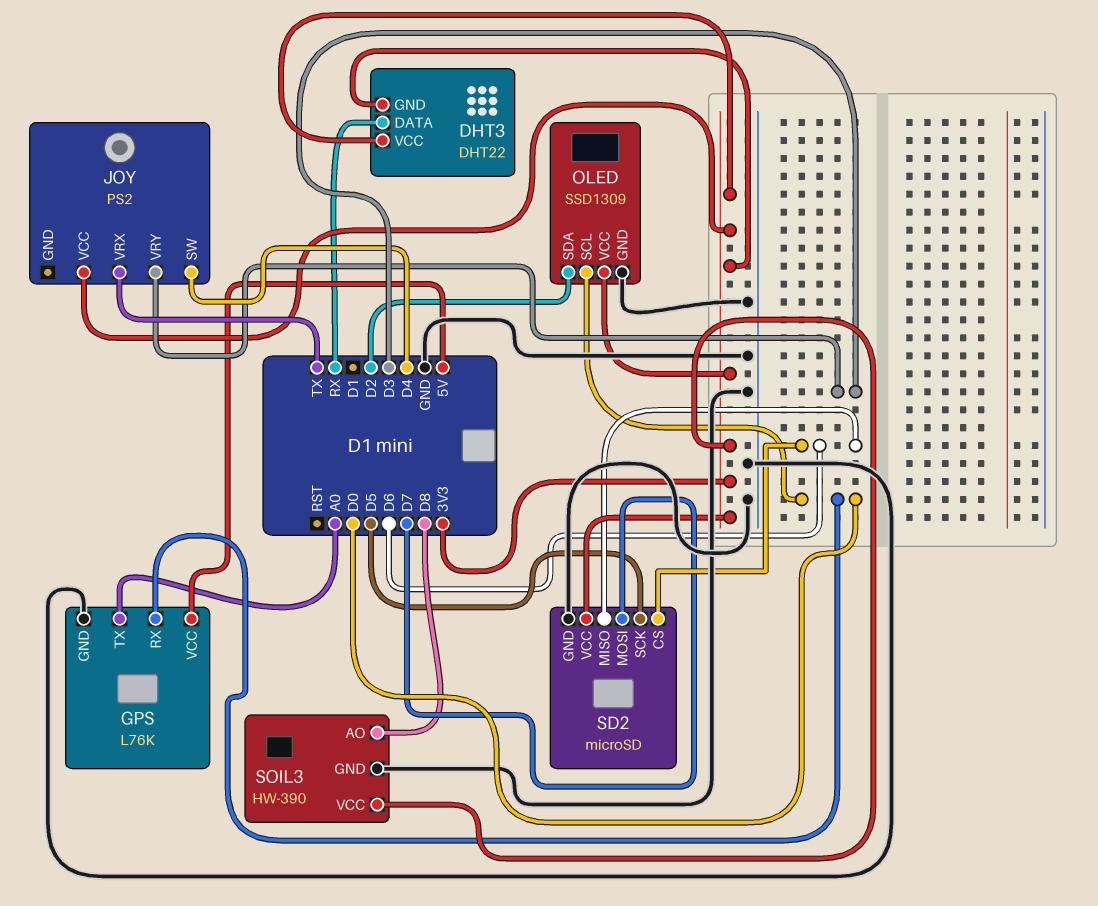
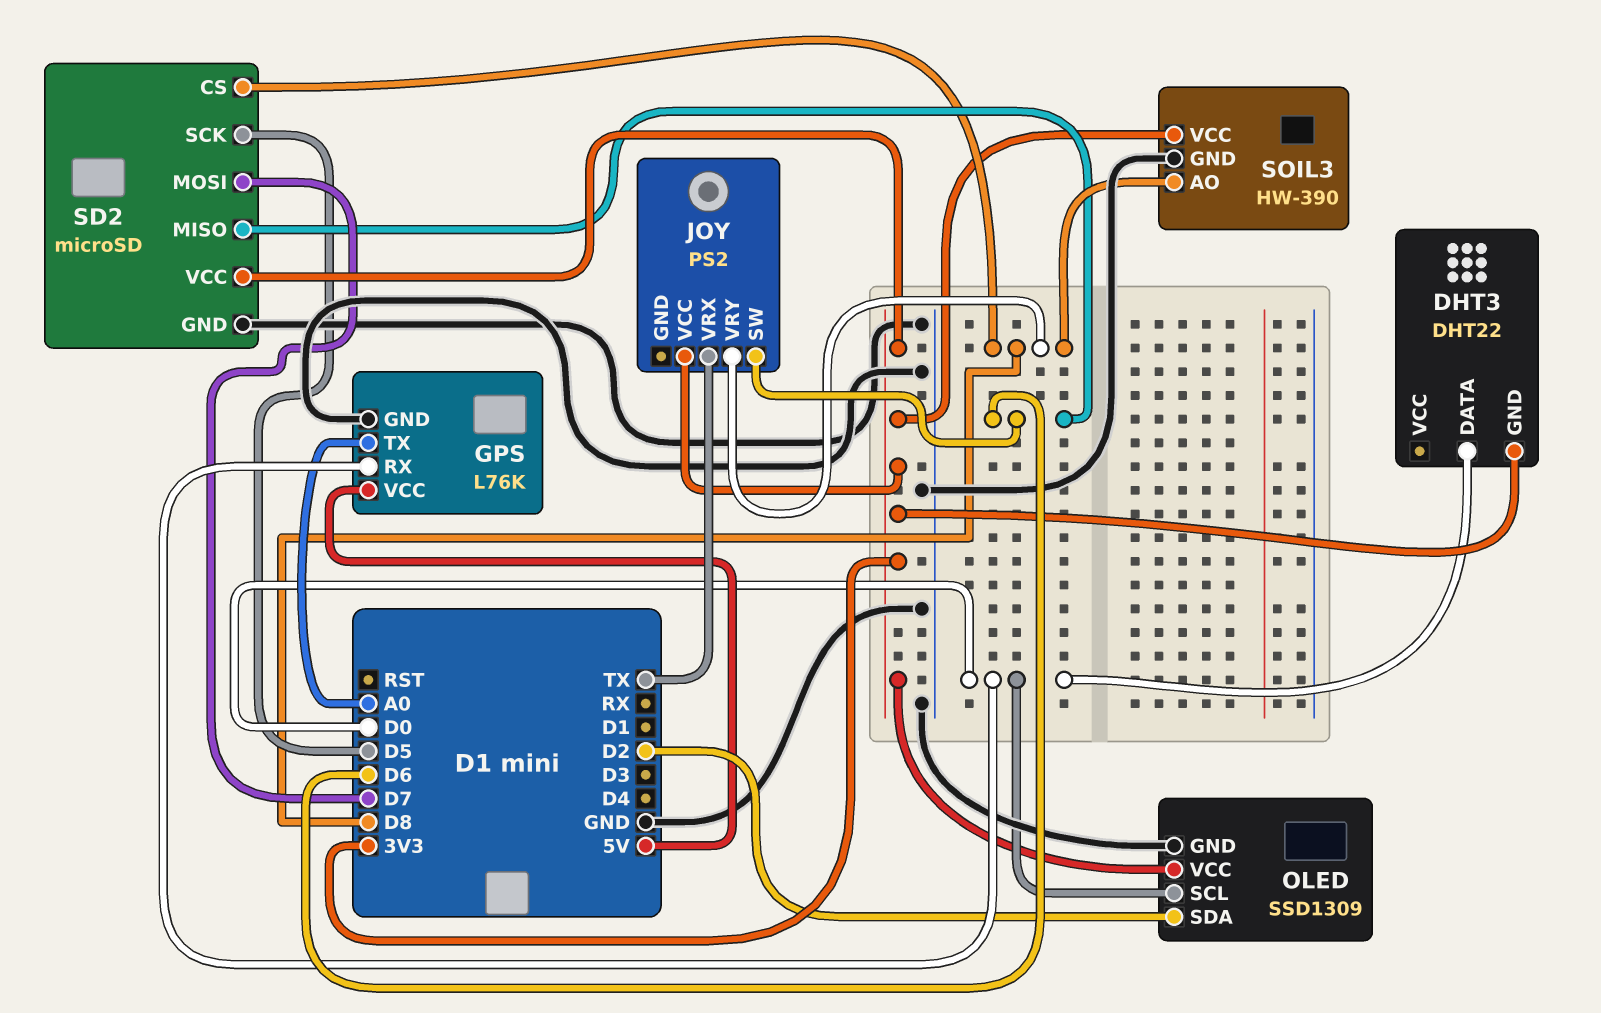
DHT3 pin DATA: RX -> D0
DHT3 pin VCC: 3V3 -> none
JOY pin SW: D4 -> D6
JOY pin VRY: D3 -> D8
SD2 pin CS: D6 -> D8

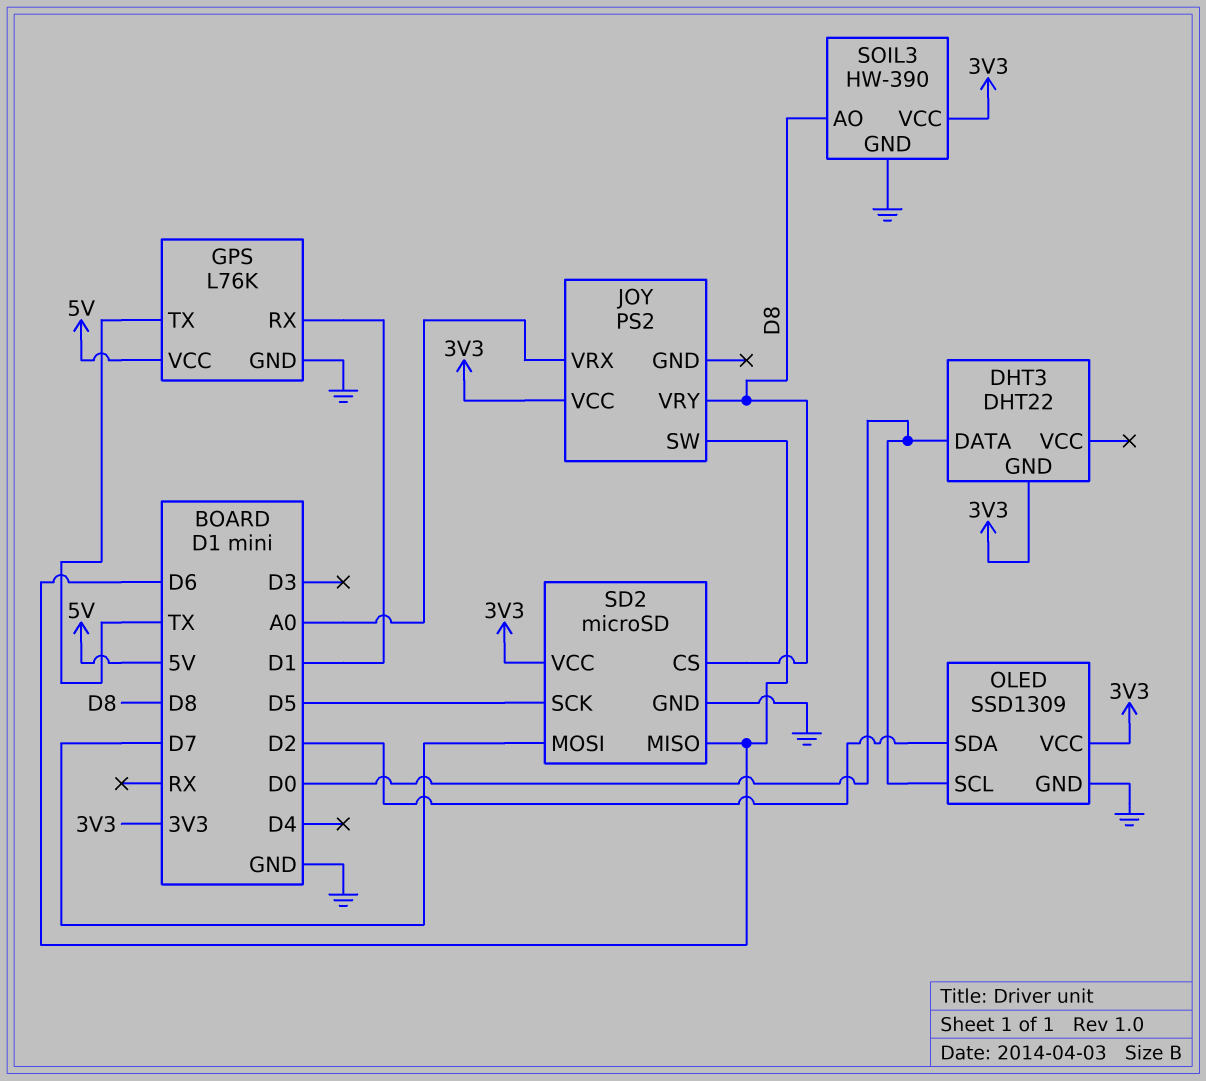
GPS pin RX: D0 -> D1
GPS pin TX: A0 -> TX
JOY pin VRX: TX -> A0

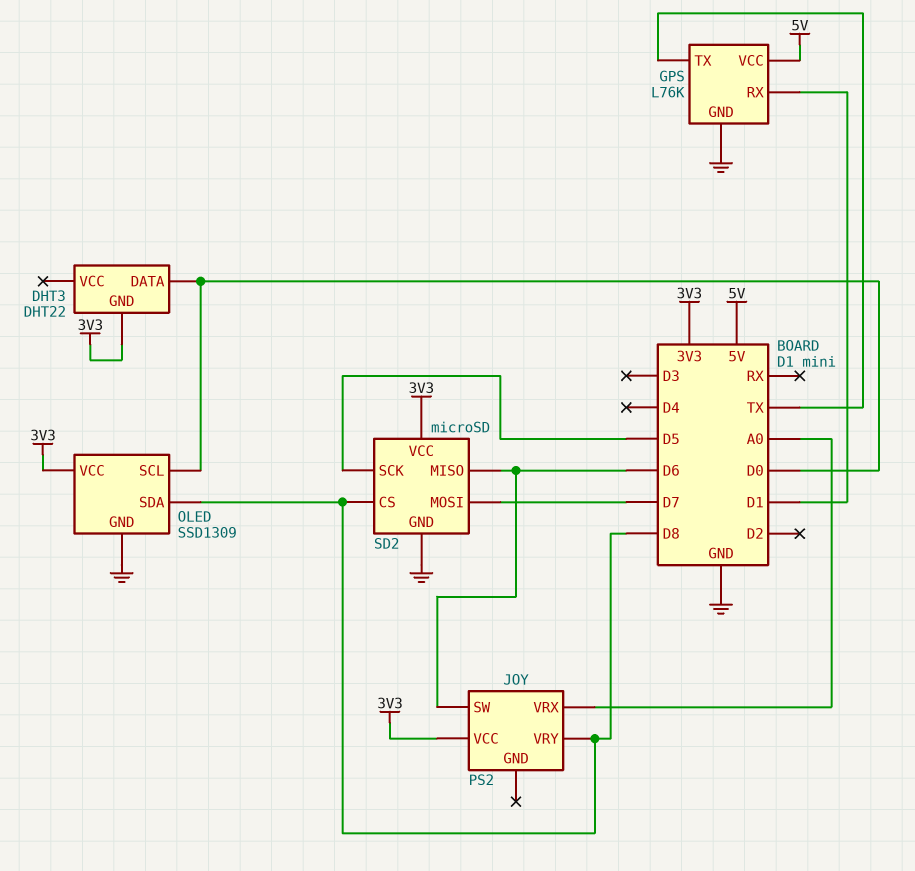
OLED pin SDA: D2 -> D8
SOIL3: HW-390 -> none
SOIL3 pin AO: D8 -> none
SOIL3 pin GND: GND -> none
SOIL3 pin VCC: 3V3 -> none

